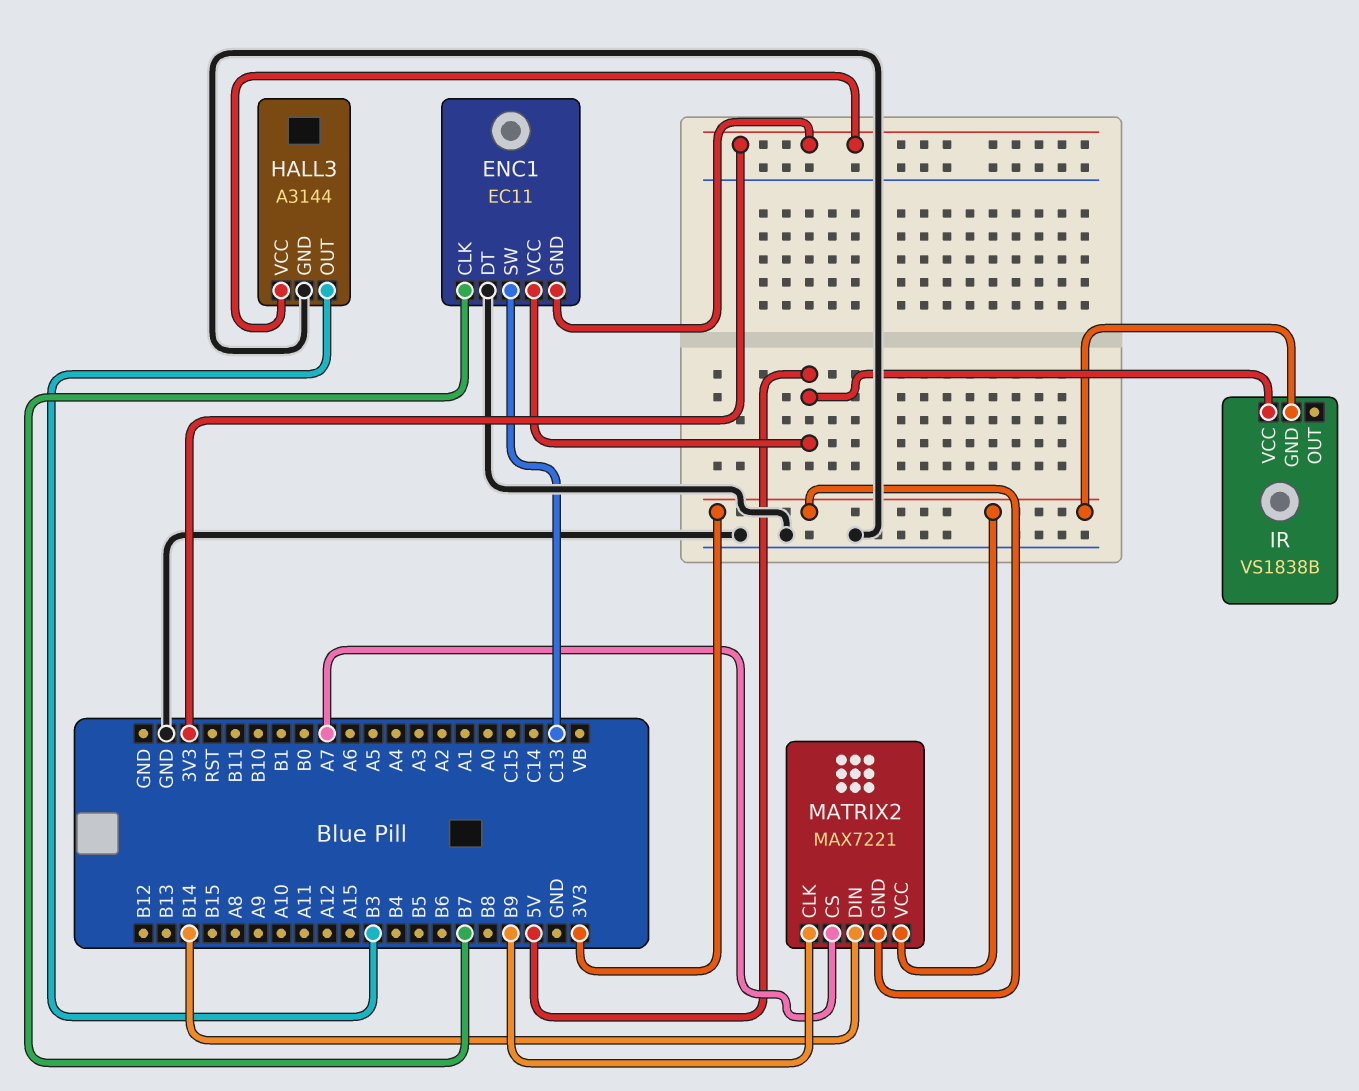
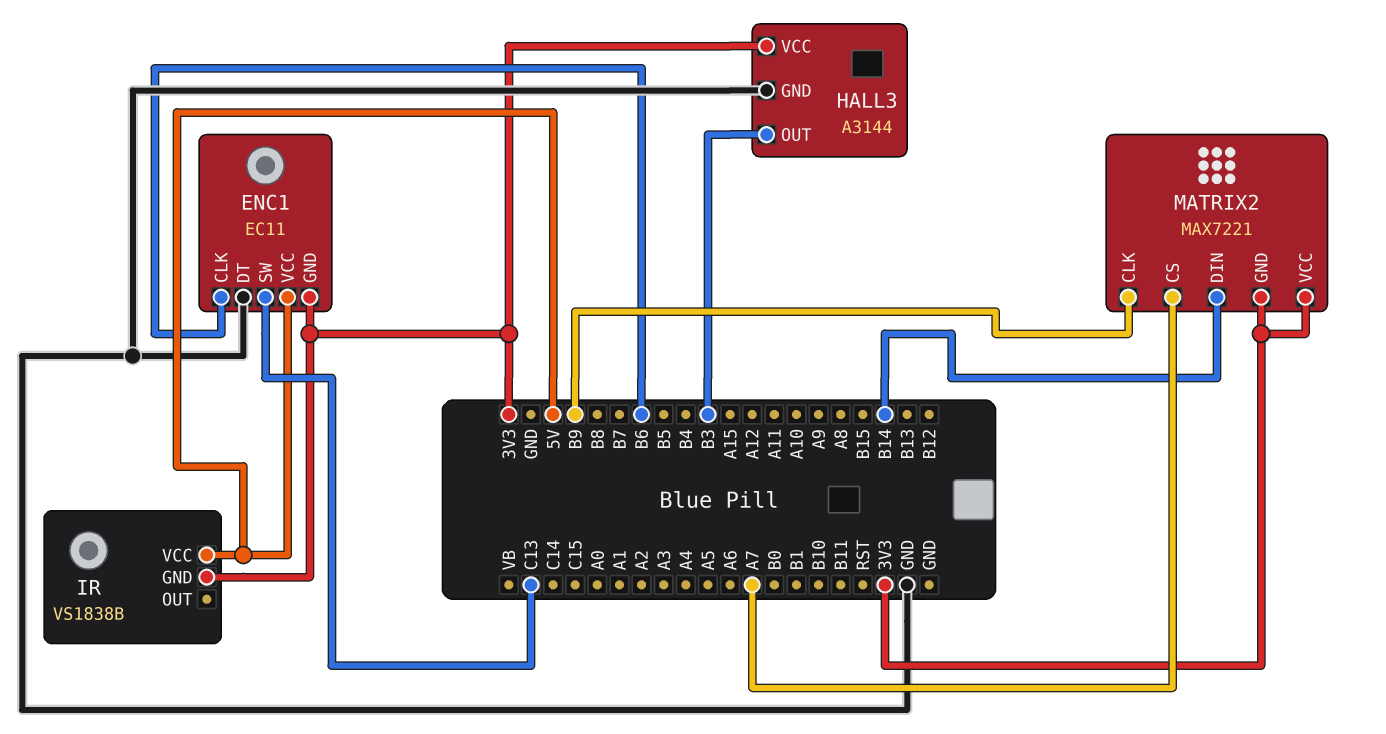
ENC1 pin CLK: B7 -> B6

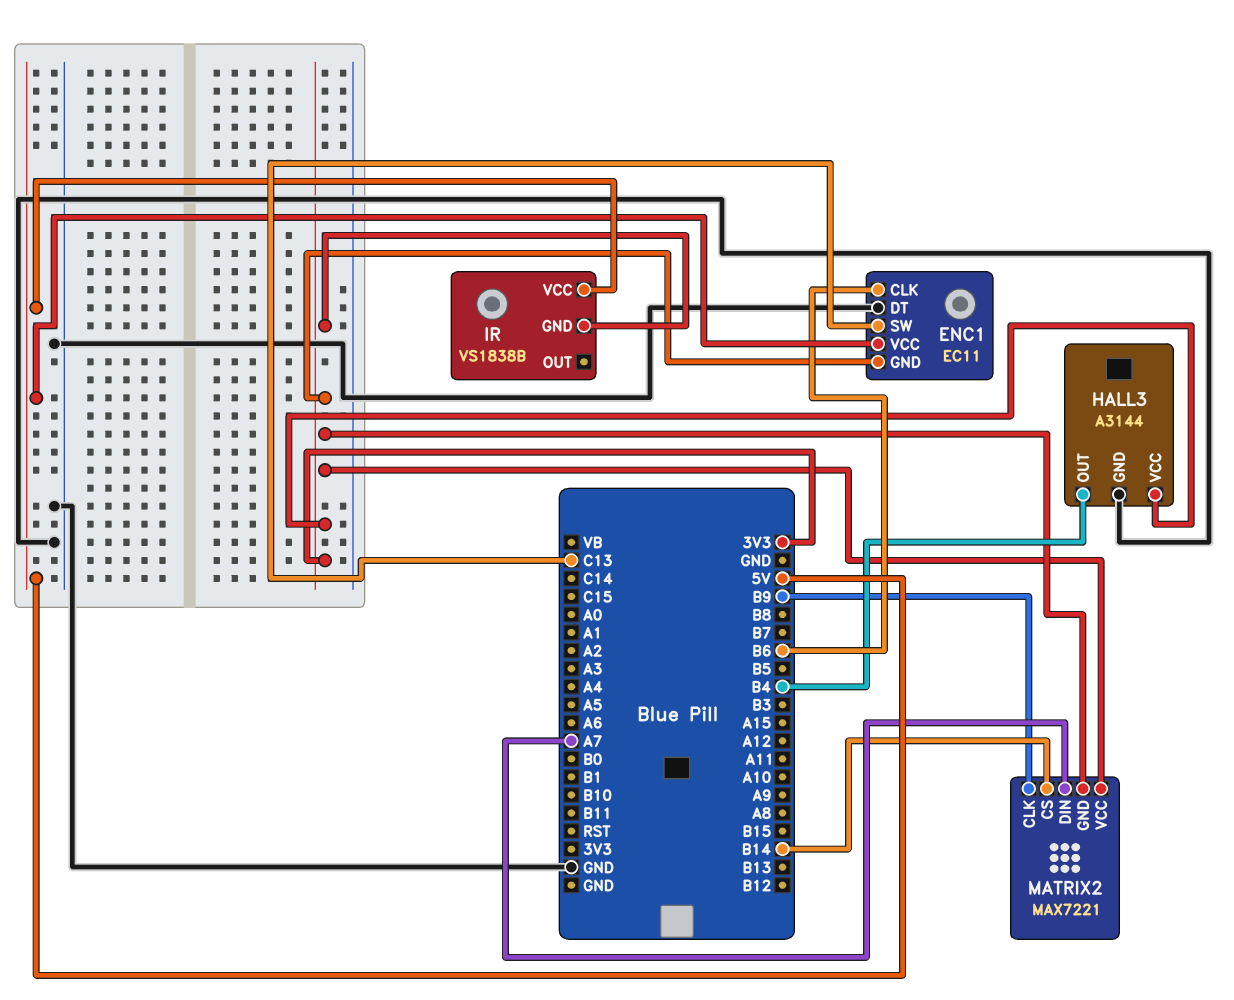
HALL3 pin OUT: B3 -> B4
MATRIX2 pin CS: A7 -> B14
MATRIX2 pin DIN: B14 -> A7

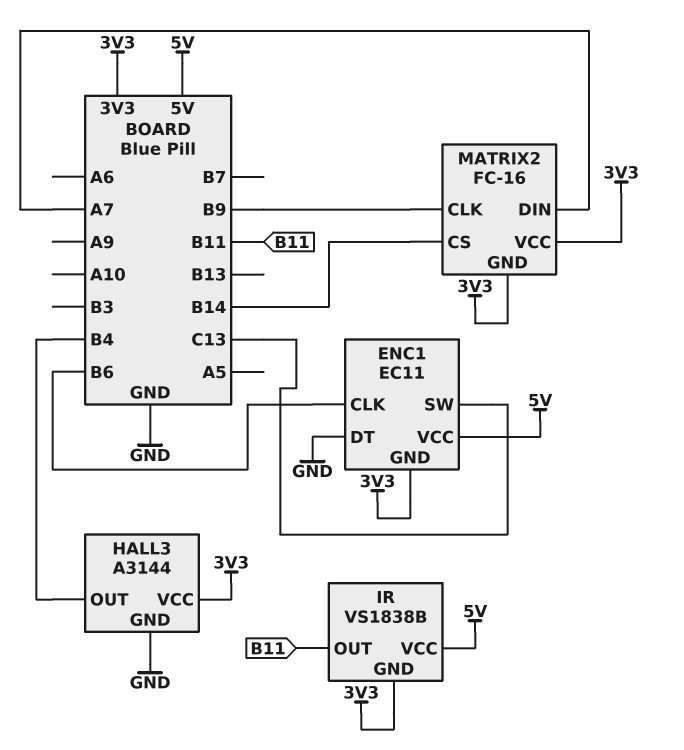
IR pin OUT: none -> B11
MATRIX2: MAX7221 -> FC-16

